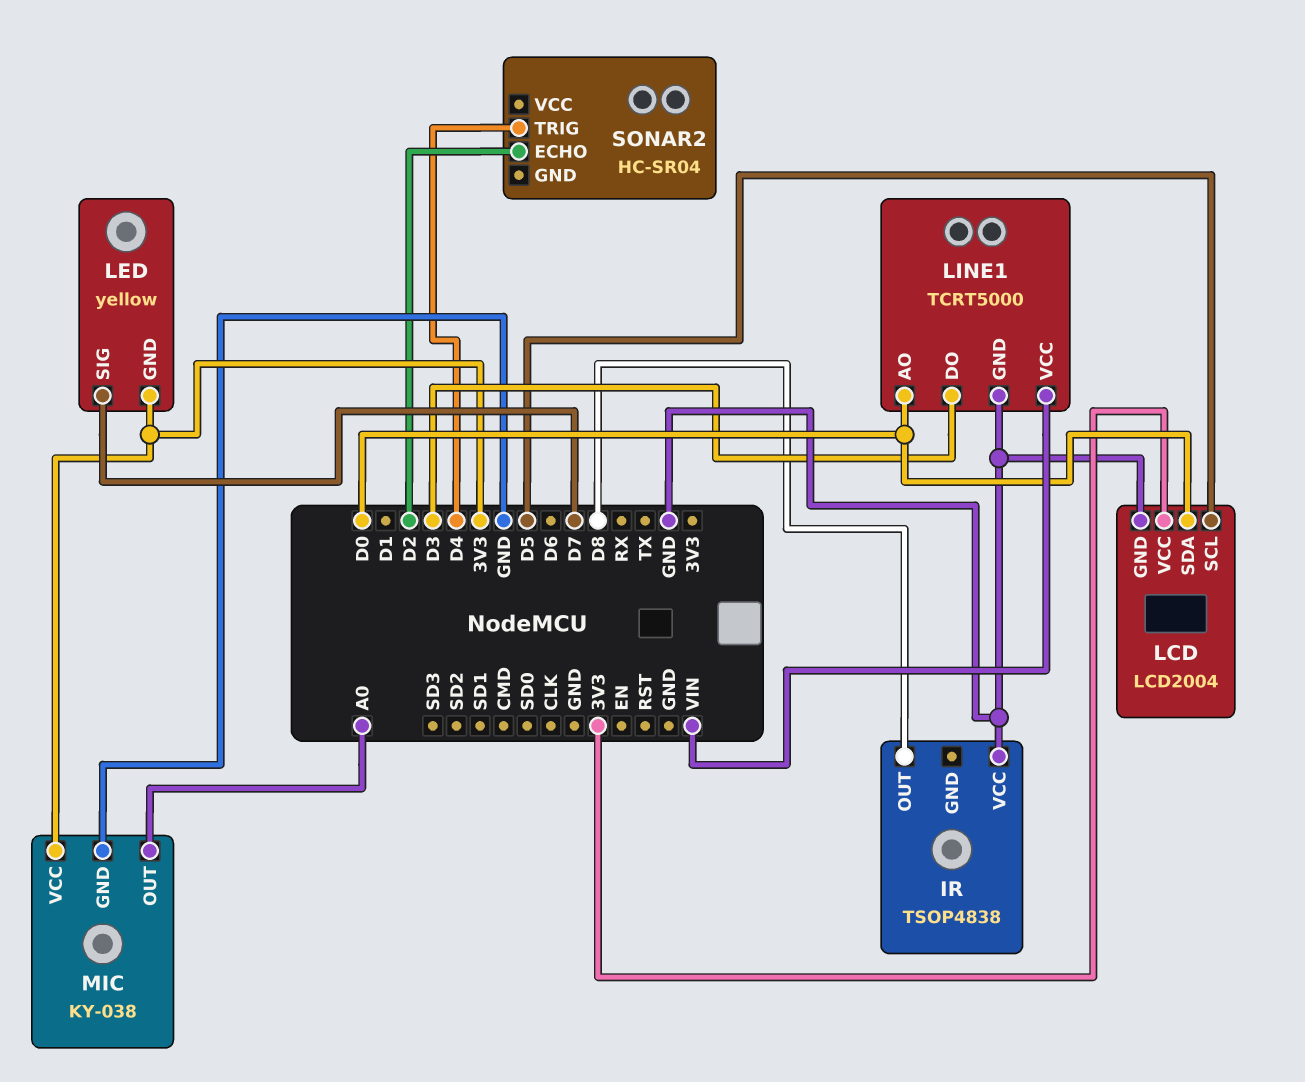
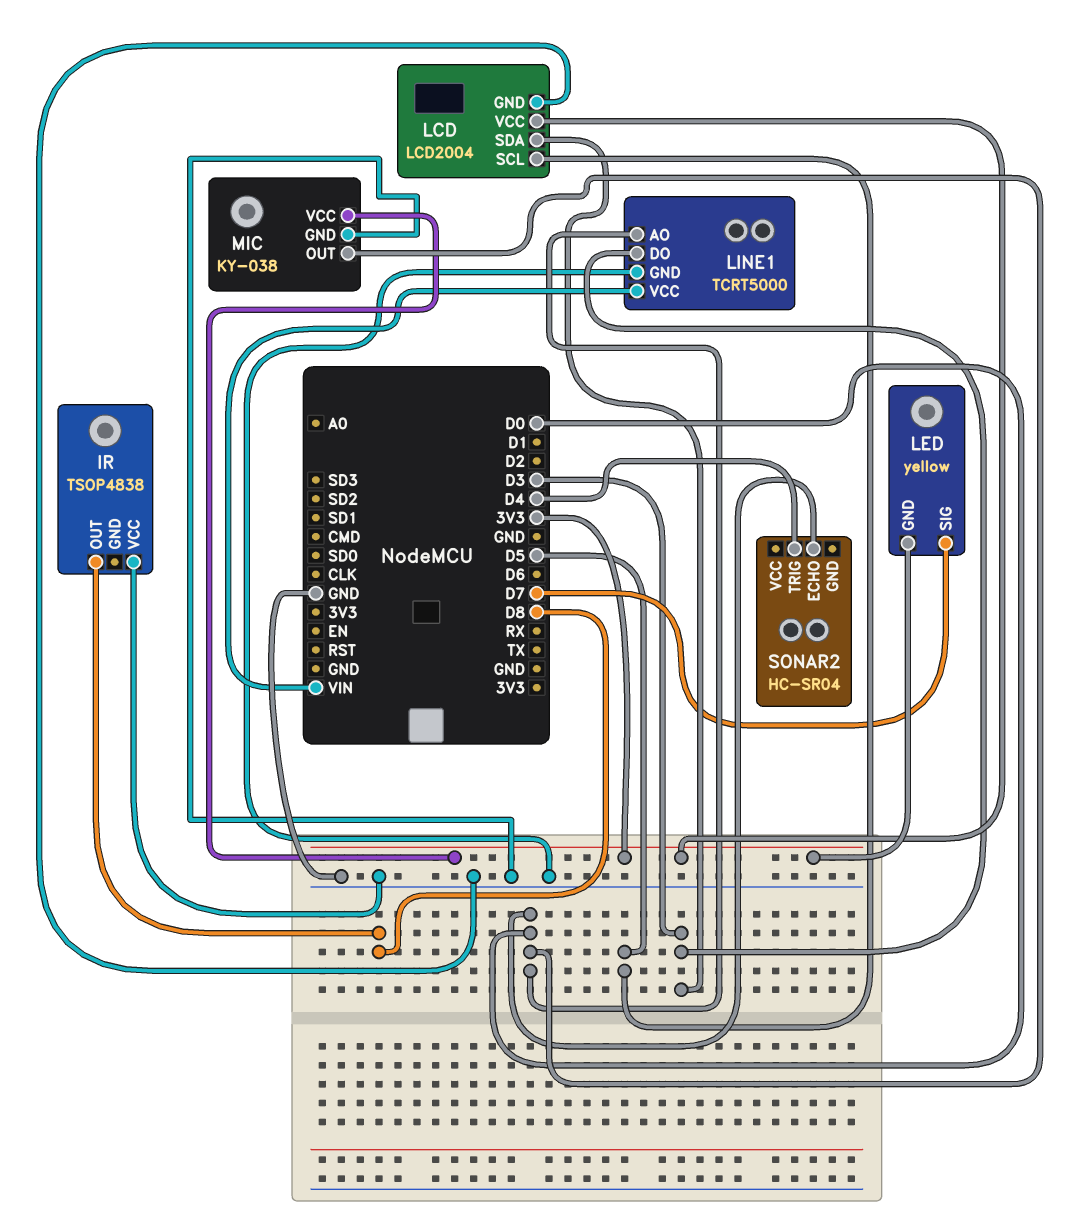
LCD pin SDA: D0 -> D3
MIC pin OUT: A0 -> D0
SONAR2 pin ECHO: D2 -> D0

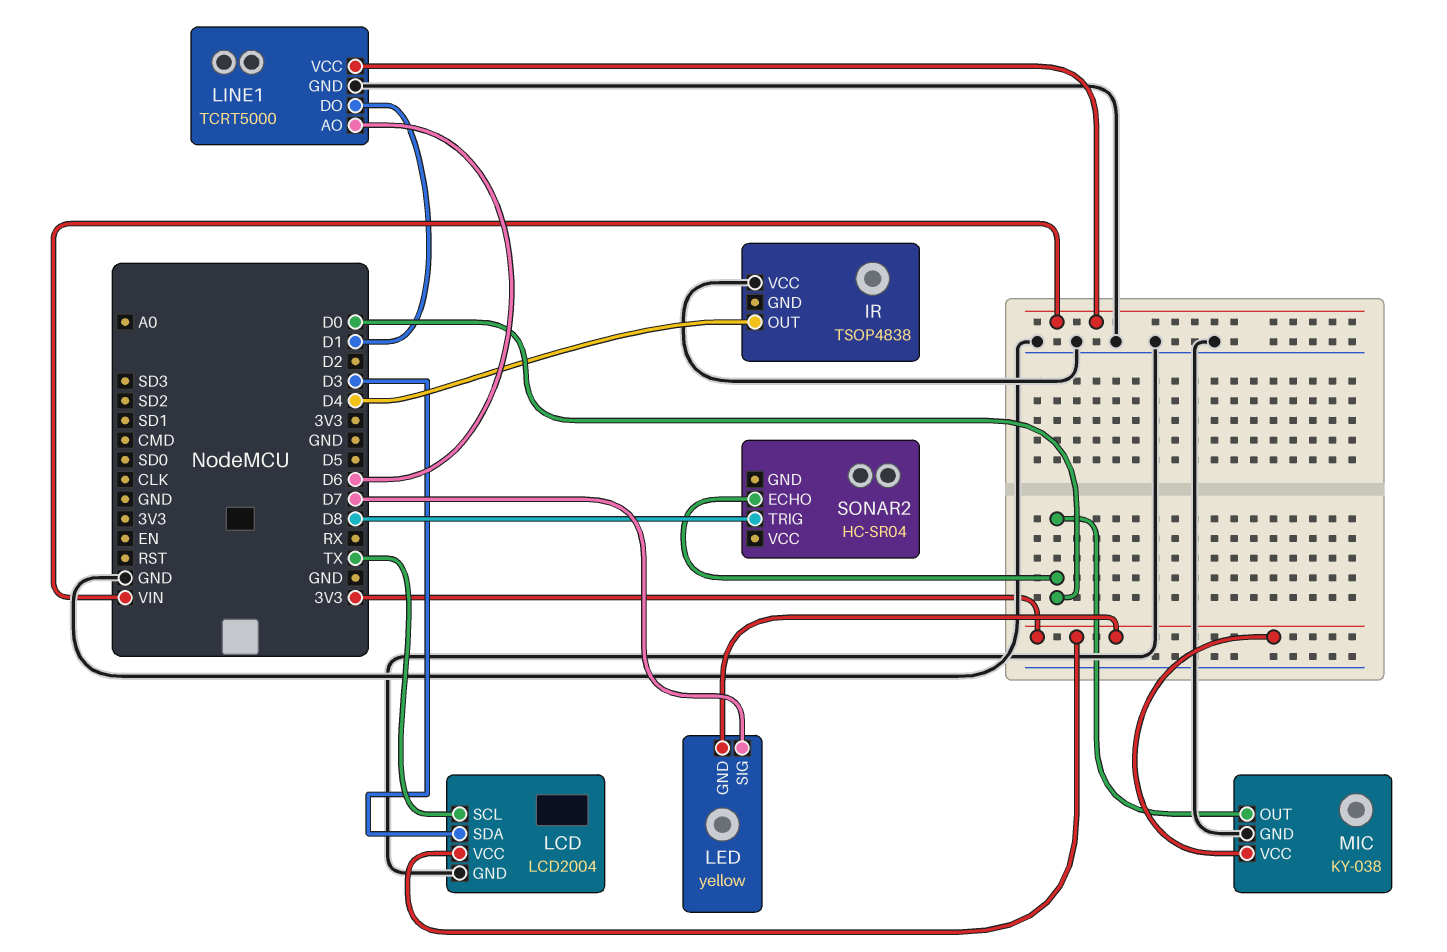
IR pin OUT: D8 -> D4
LCD pin SCL: D5 -> TX
LINE1 pin AO: D0 -> D6
LINE1 pin DO: D3 -> D1
SONAR2 pin TRIG: D4 -> D8

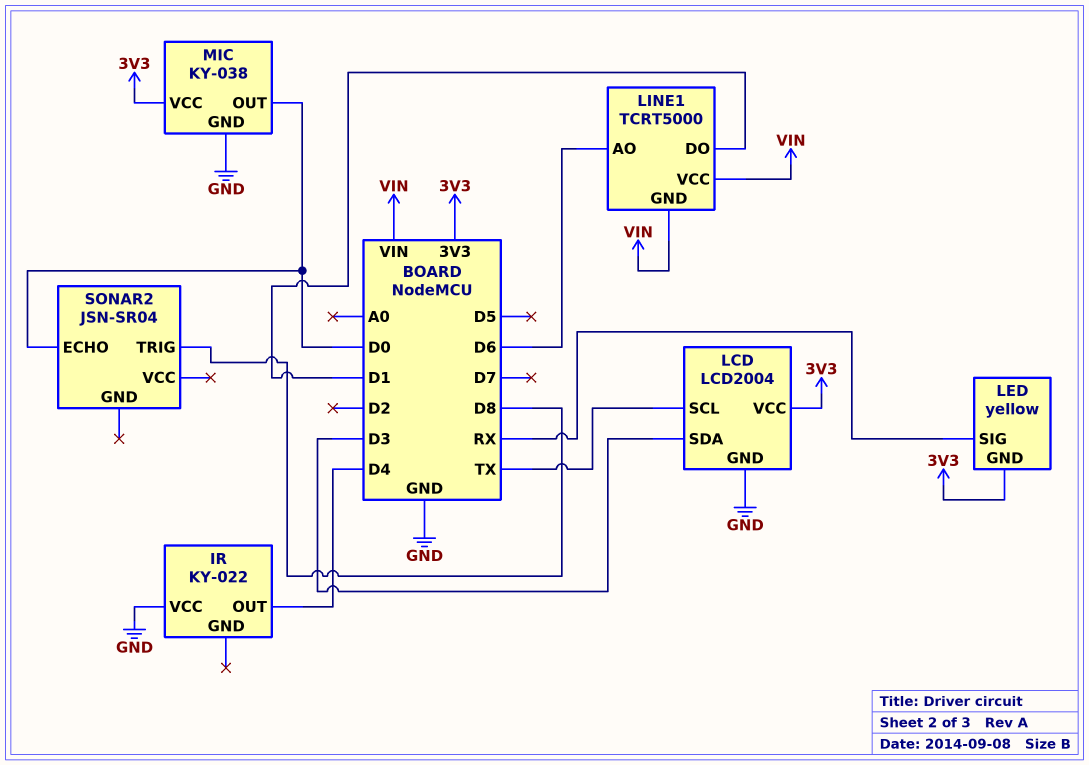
IR: TSOP4838 -> KY-022
LED pin SIG: D7 -> RX
LINE1 pin GND: GND -> VIN
SONAR2: HC-SR04 -> JSN-SR04

